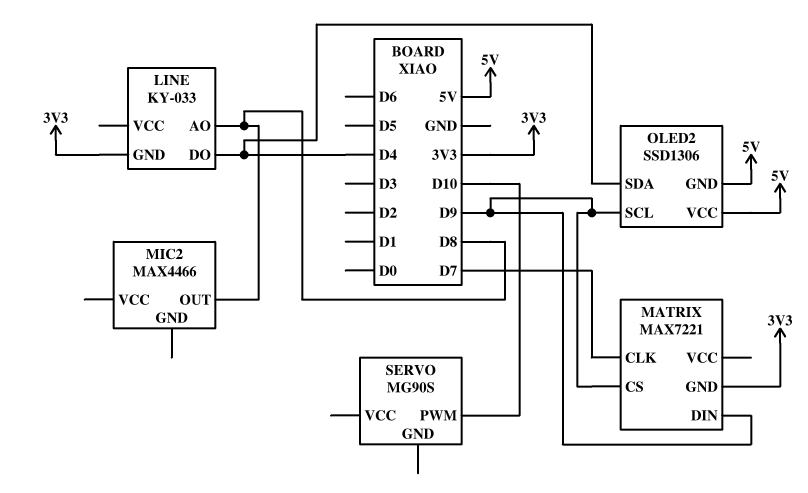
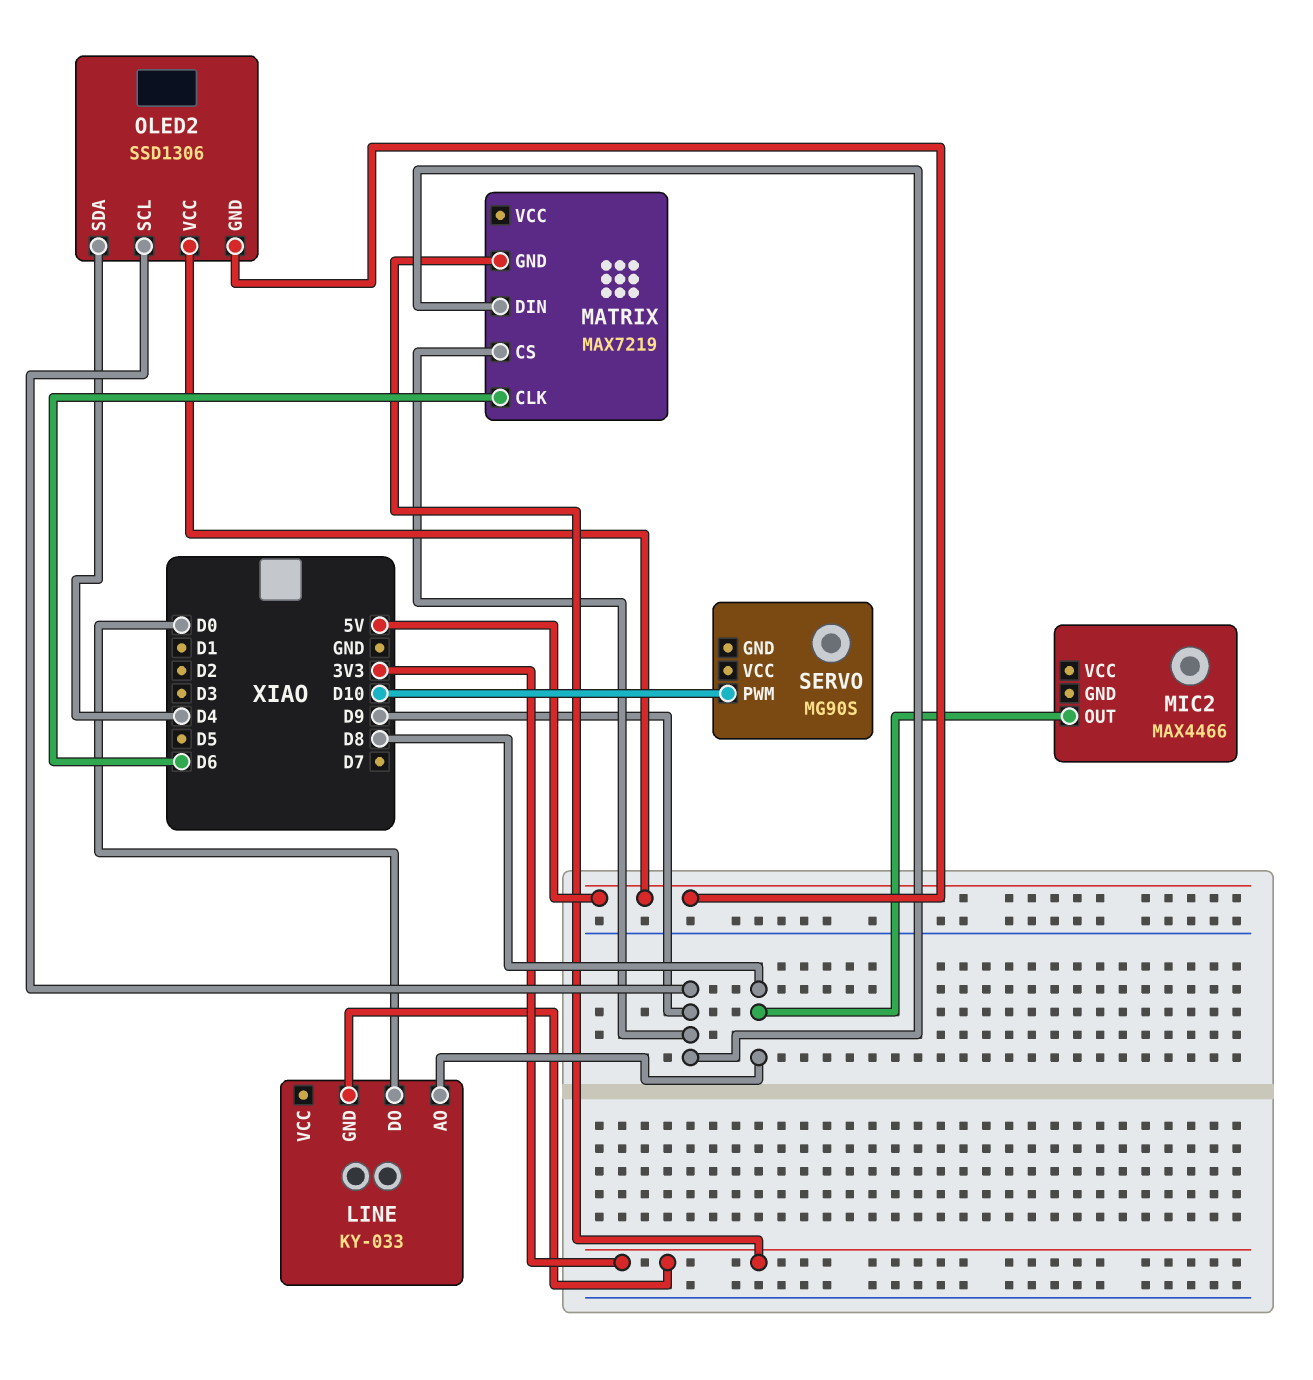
LINE pin DO: D4 -> D0
MATRIX: MAX7221 -> MAX7219
MATRIX pin CLK: D7 -> D6

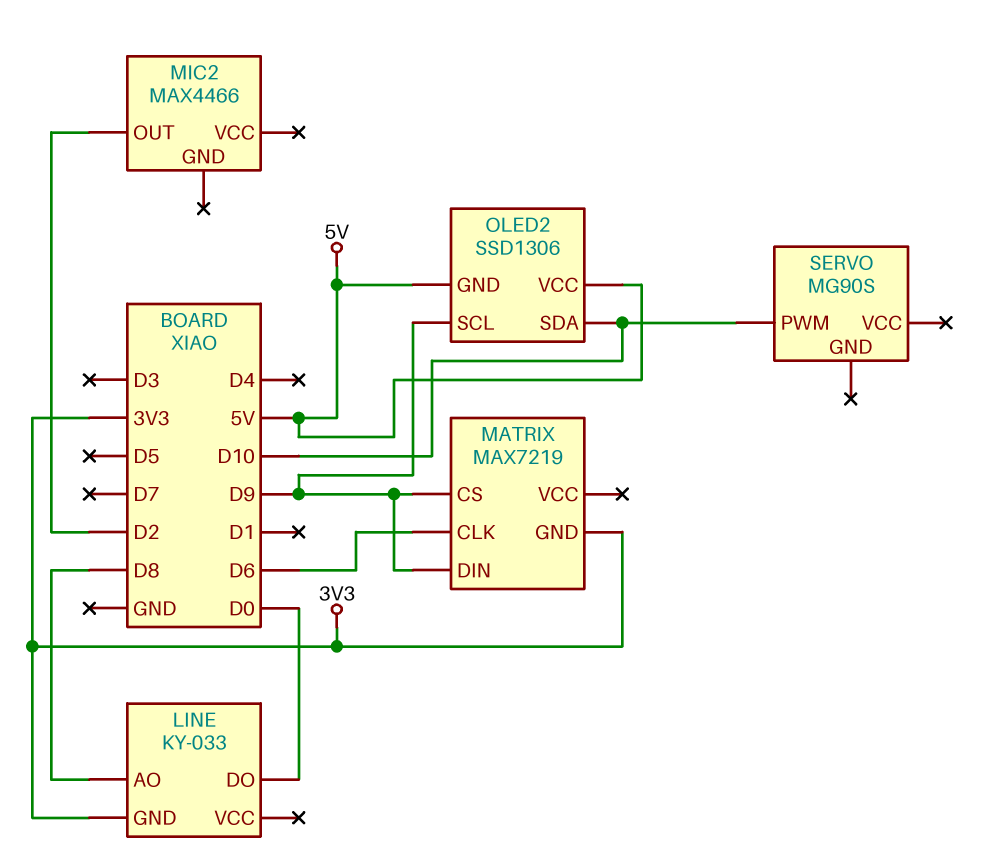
MIC2 pin OUT: D8 -> D2
OLED2 pin SDA: D4 -> D10

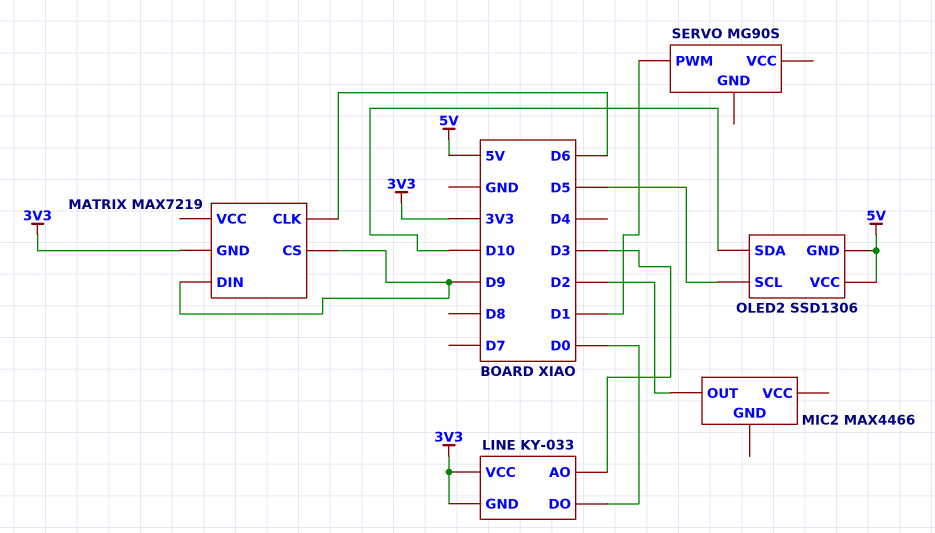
LINE pin AO: D8 -> D3
LINE pin VCC: none -> 3V3
OLED2 pin SCL: D9 -> D5
SERVO pin PWM: D10 -> D1

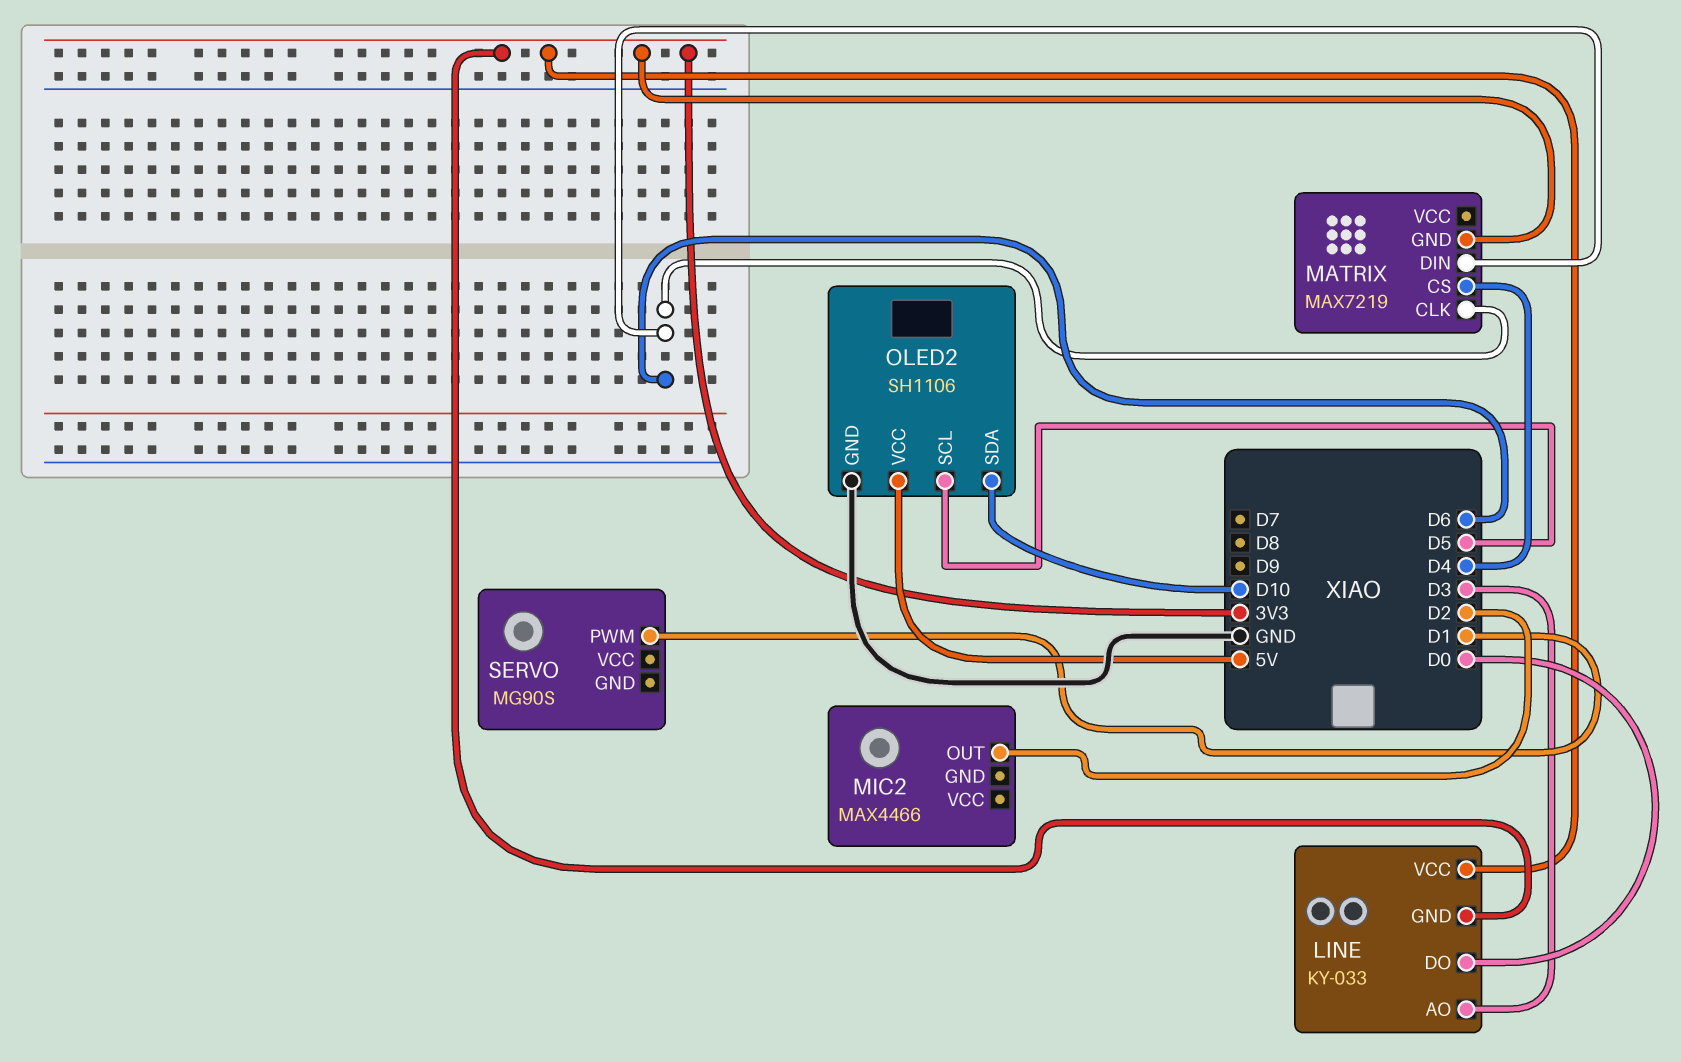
MATRIX pin CS: D9 -> D4
MATRIX pin DIN: D9 -> D6
OLED2: SSD1306 -> SH1106
OLED2 pin GND: 5V -> GND

